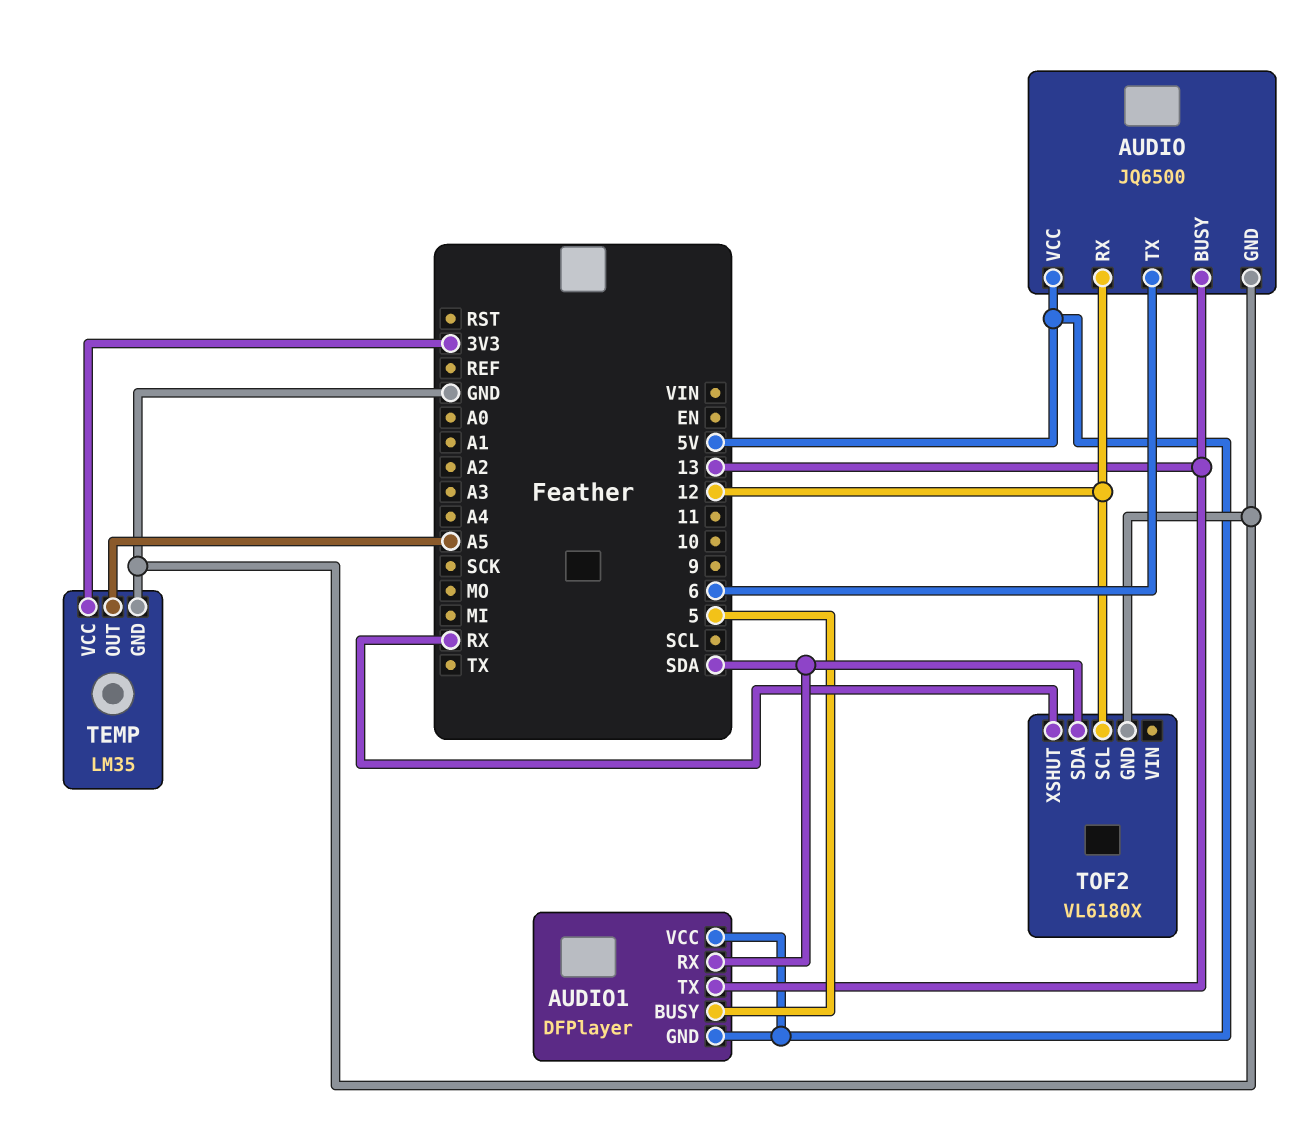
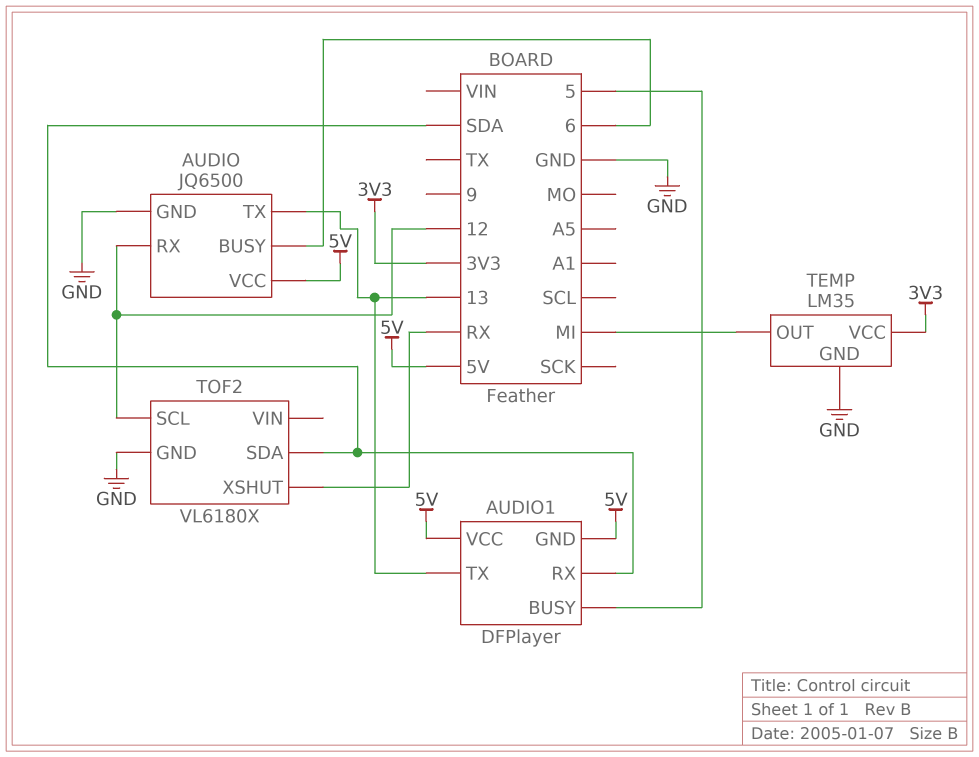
AUDIO pin BUSY: 13 -> 6
AUDIO pin TX: 6 -> 13
TEMP pin OUT: A5 -> MI

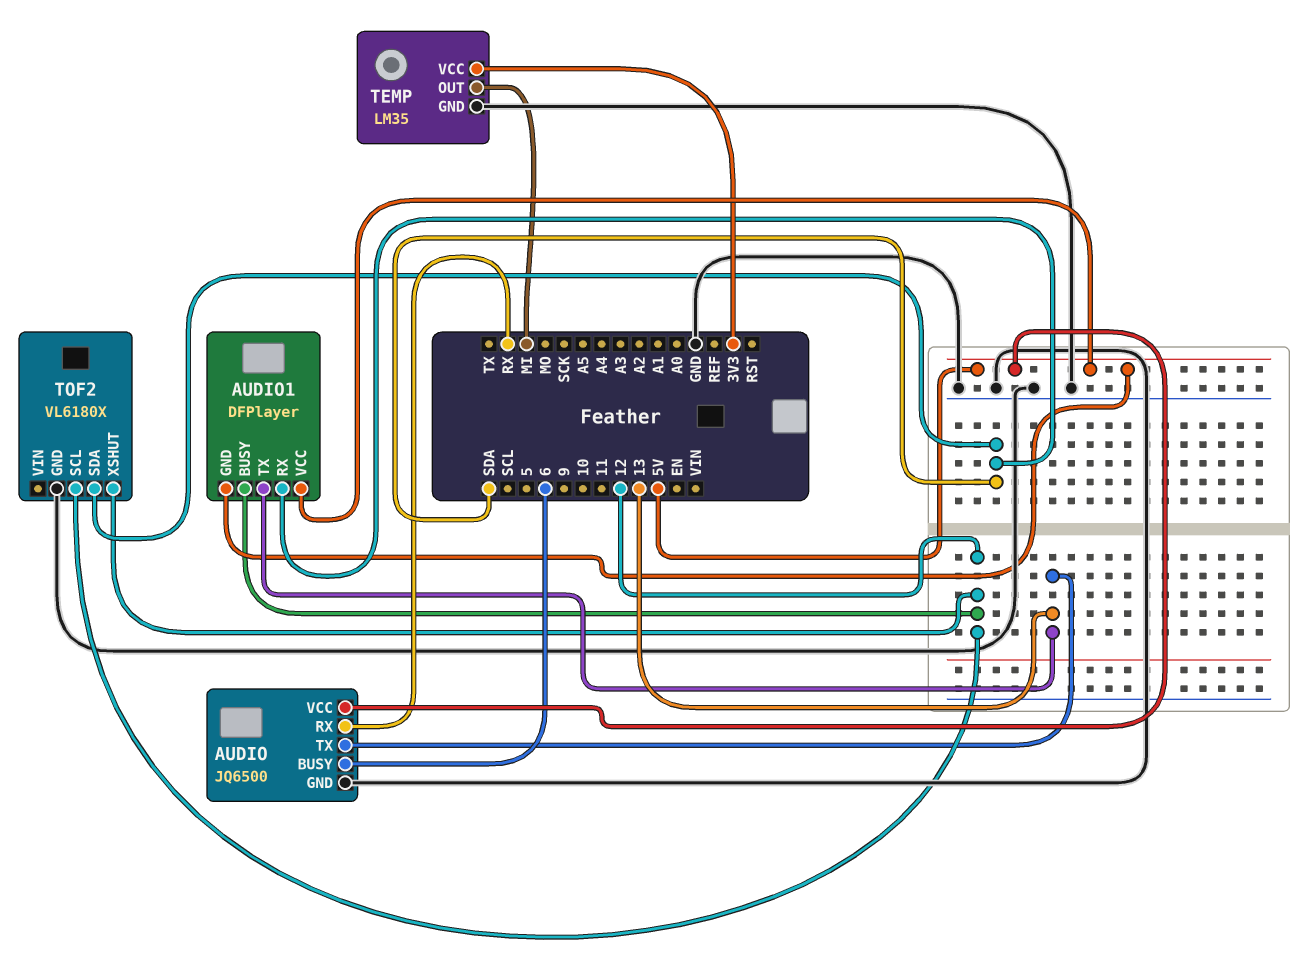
AUDIO pin RX: 12 -> RX
AUDIO1 pin BUSY: 5 -> 12
TOF2 pin XSHUT: RX -> 12

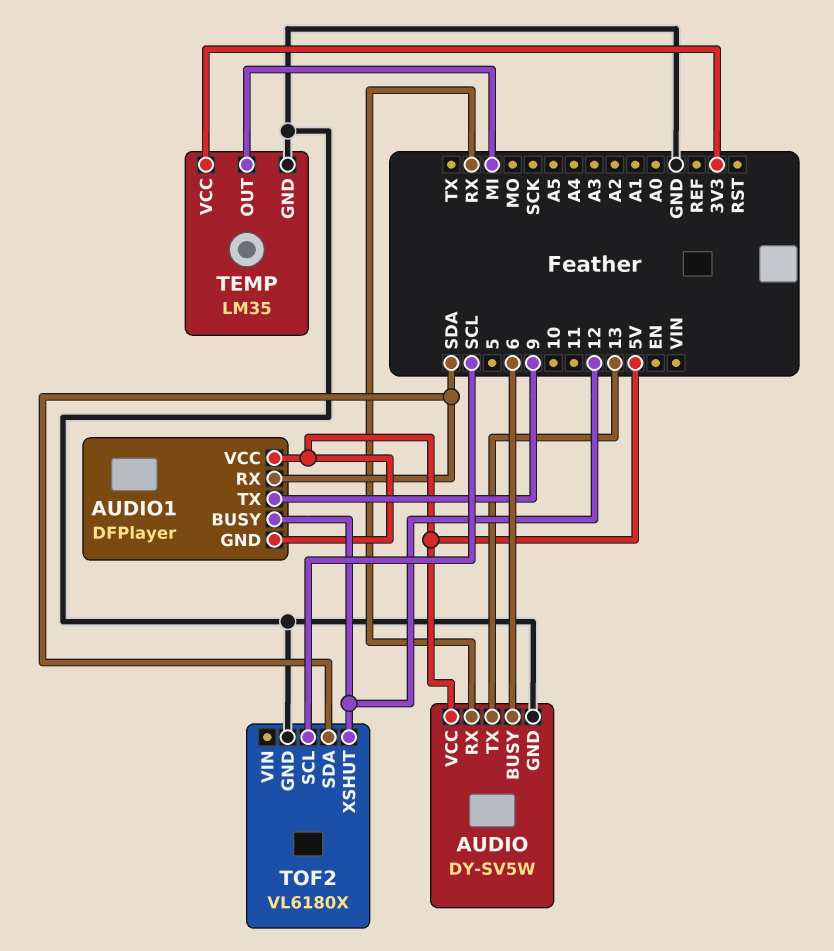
AUDIO: JQ6500 -> DY-SV5W
AUDIO1 pin TX: 13 -> 9
TOF2 pin SCL: 12 -> SCL

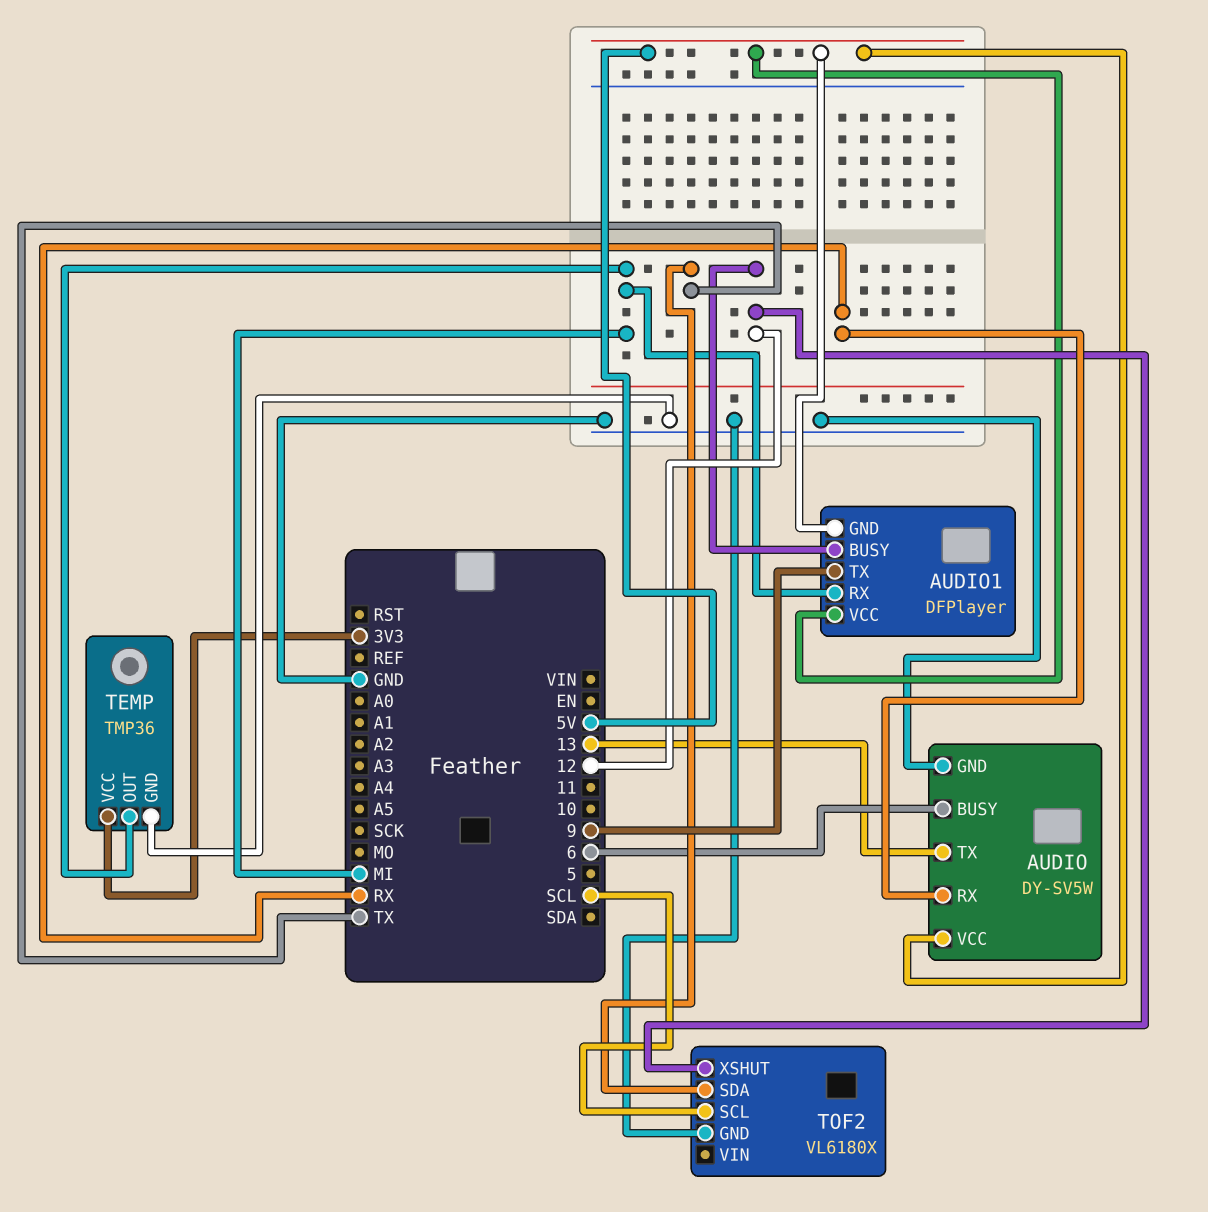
AUDIO1 pin RX: SDA -> MI
TEMP: LM35 -> TMP36
TOF2 pin SDA: SDA -> TX

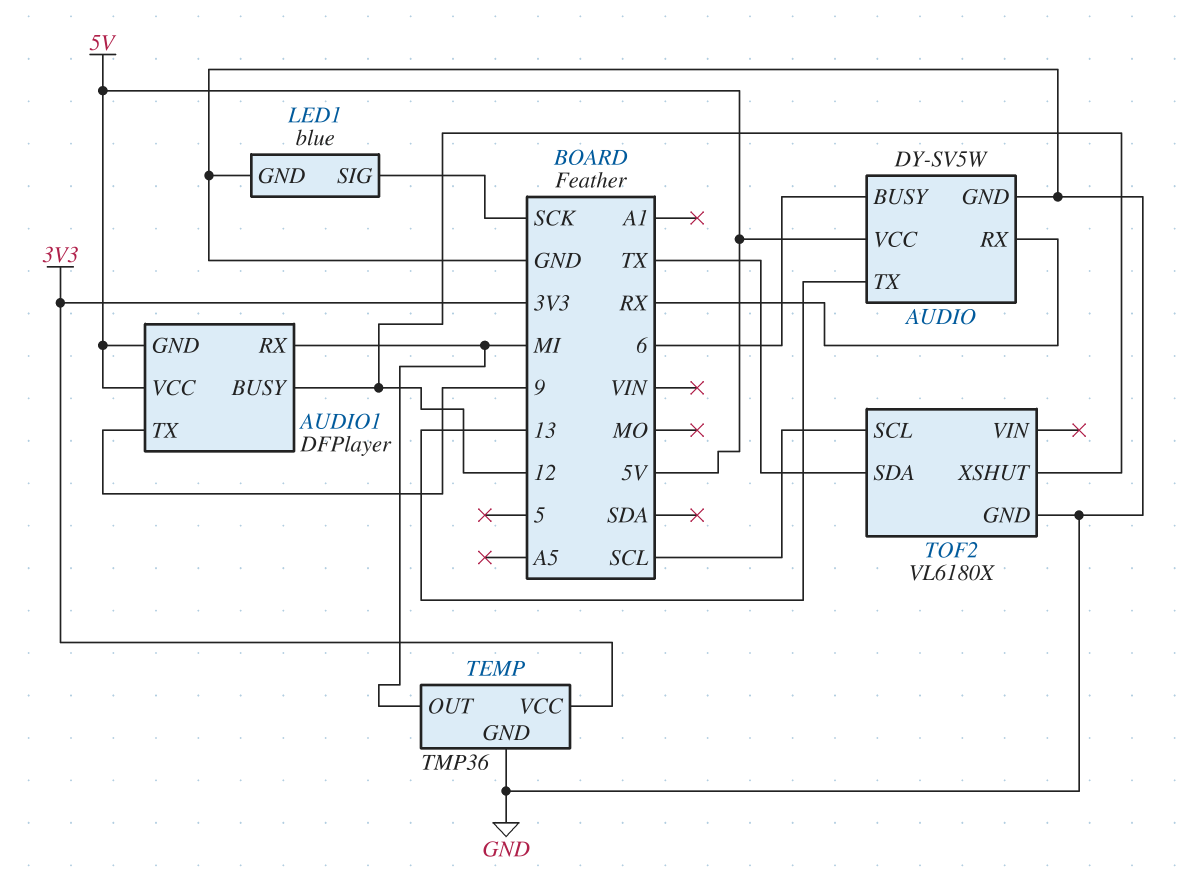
LED1: none -> blue
LED1 pin GND: none -> GND
LED1 pin SIG: none -> SCK

